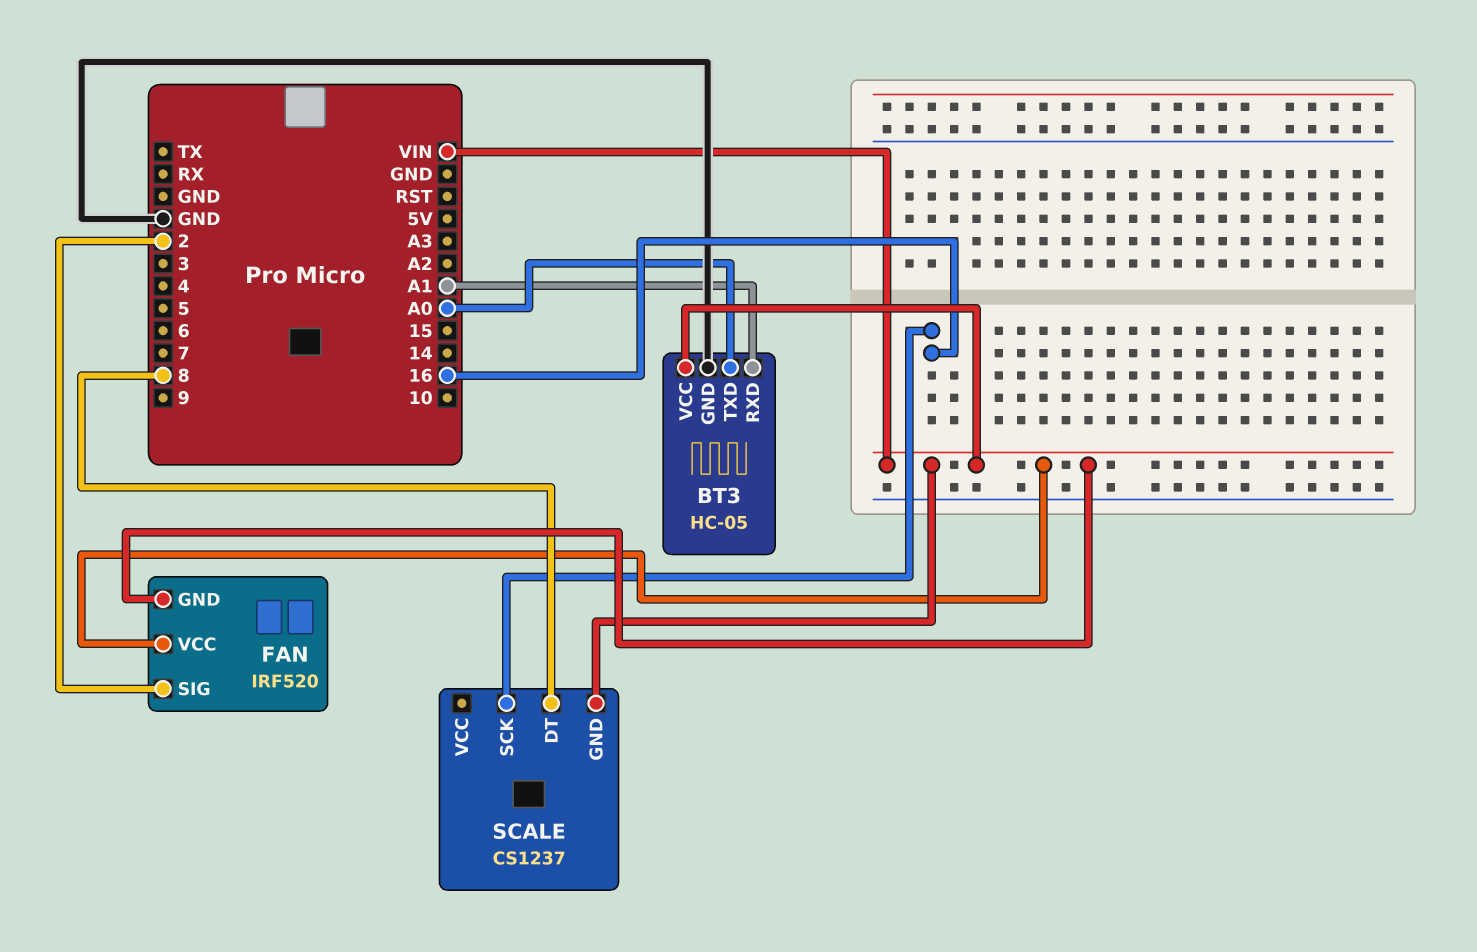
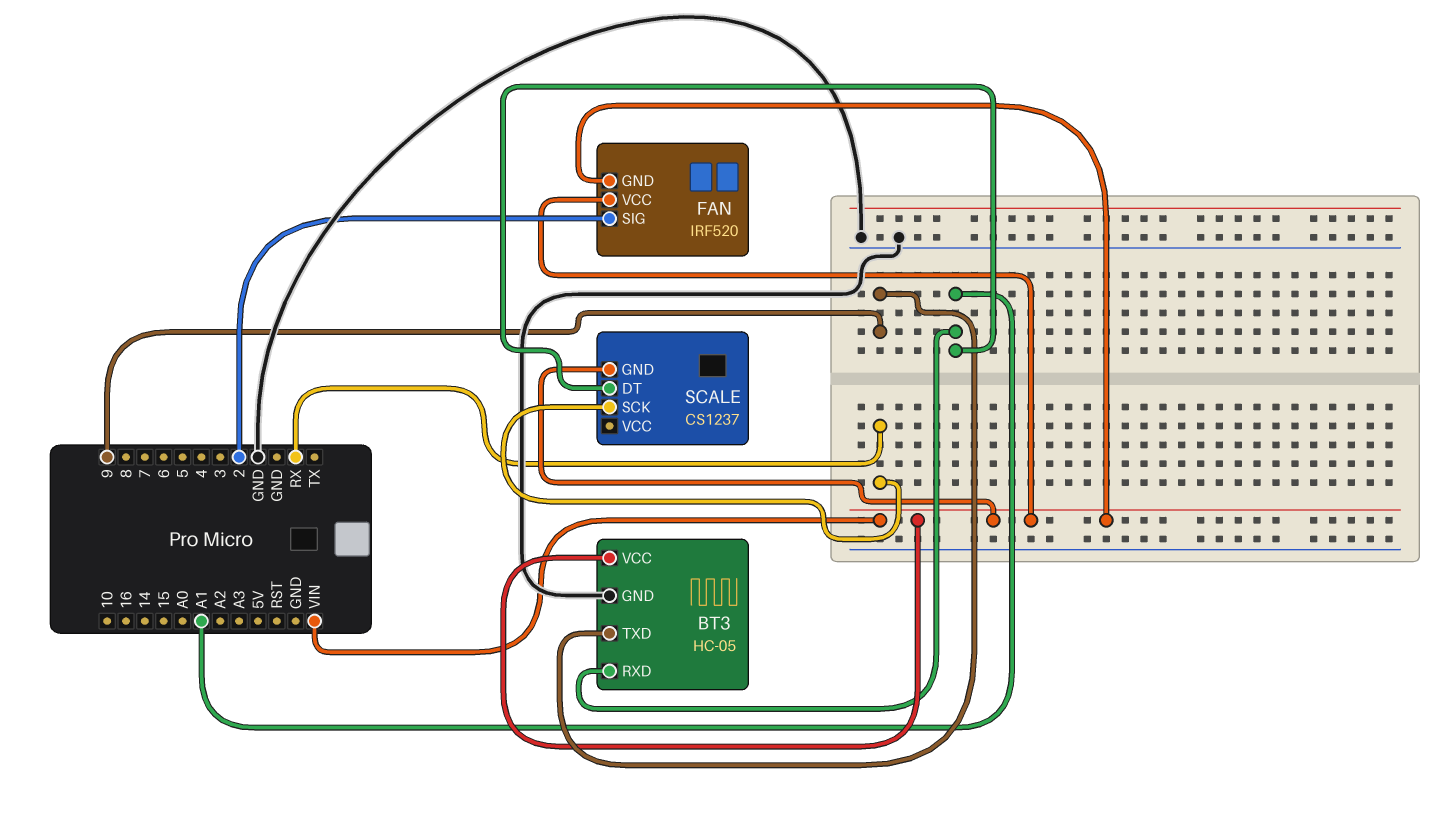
BT3 pin TXD: A0 -> 9
SCALE pin DT: 8 -> A1
SCALE pin SCK: 16 -> RX

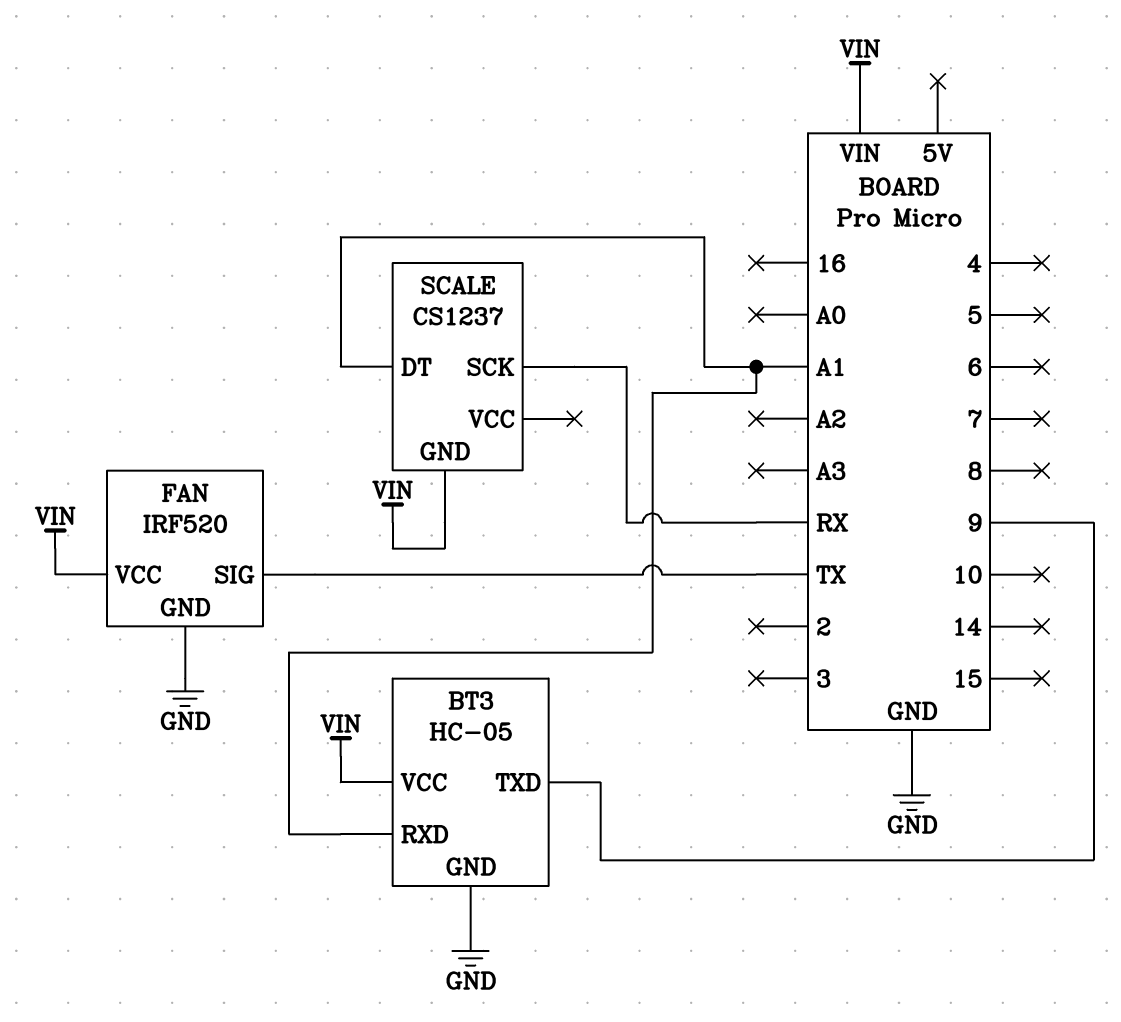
FAN pin GND: VIN -> GND
FAN pin SIG: 2 -> TX

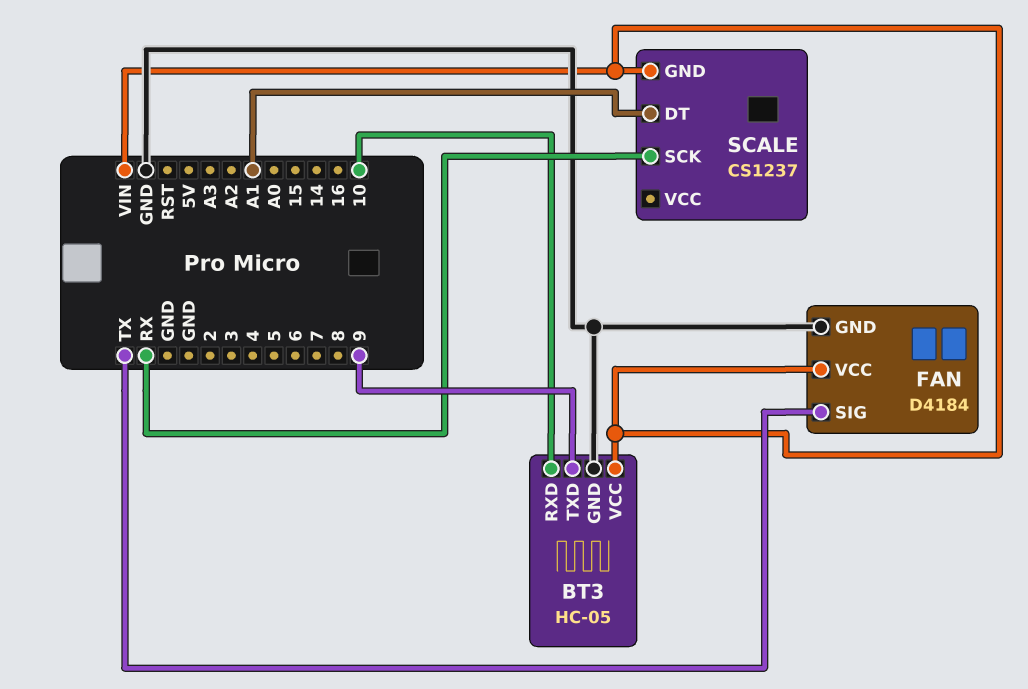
BT3 pin RXD: A1 -> 10
FAN: IRF520 -> D4184

